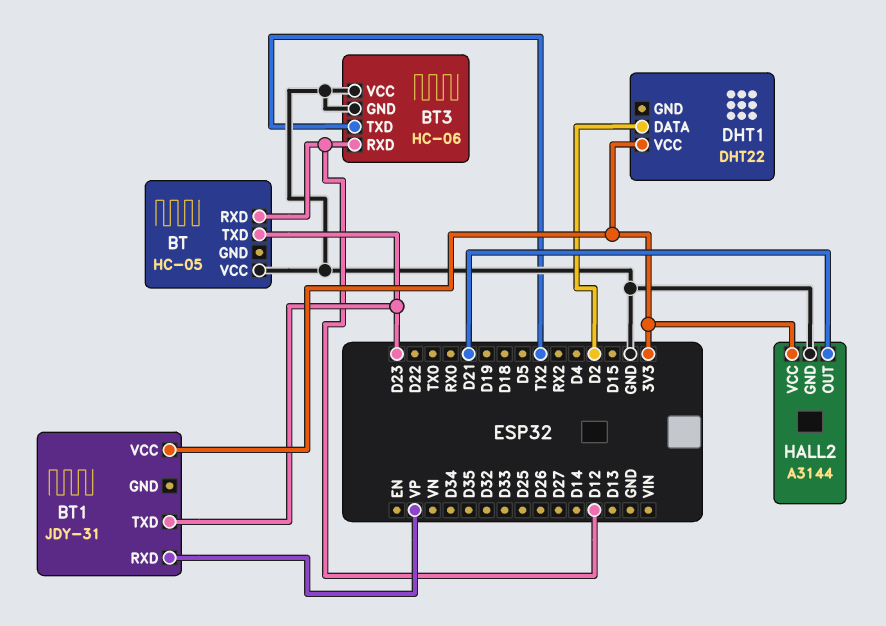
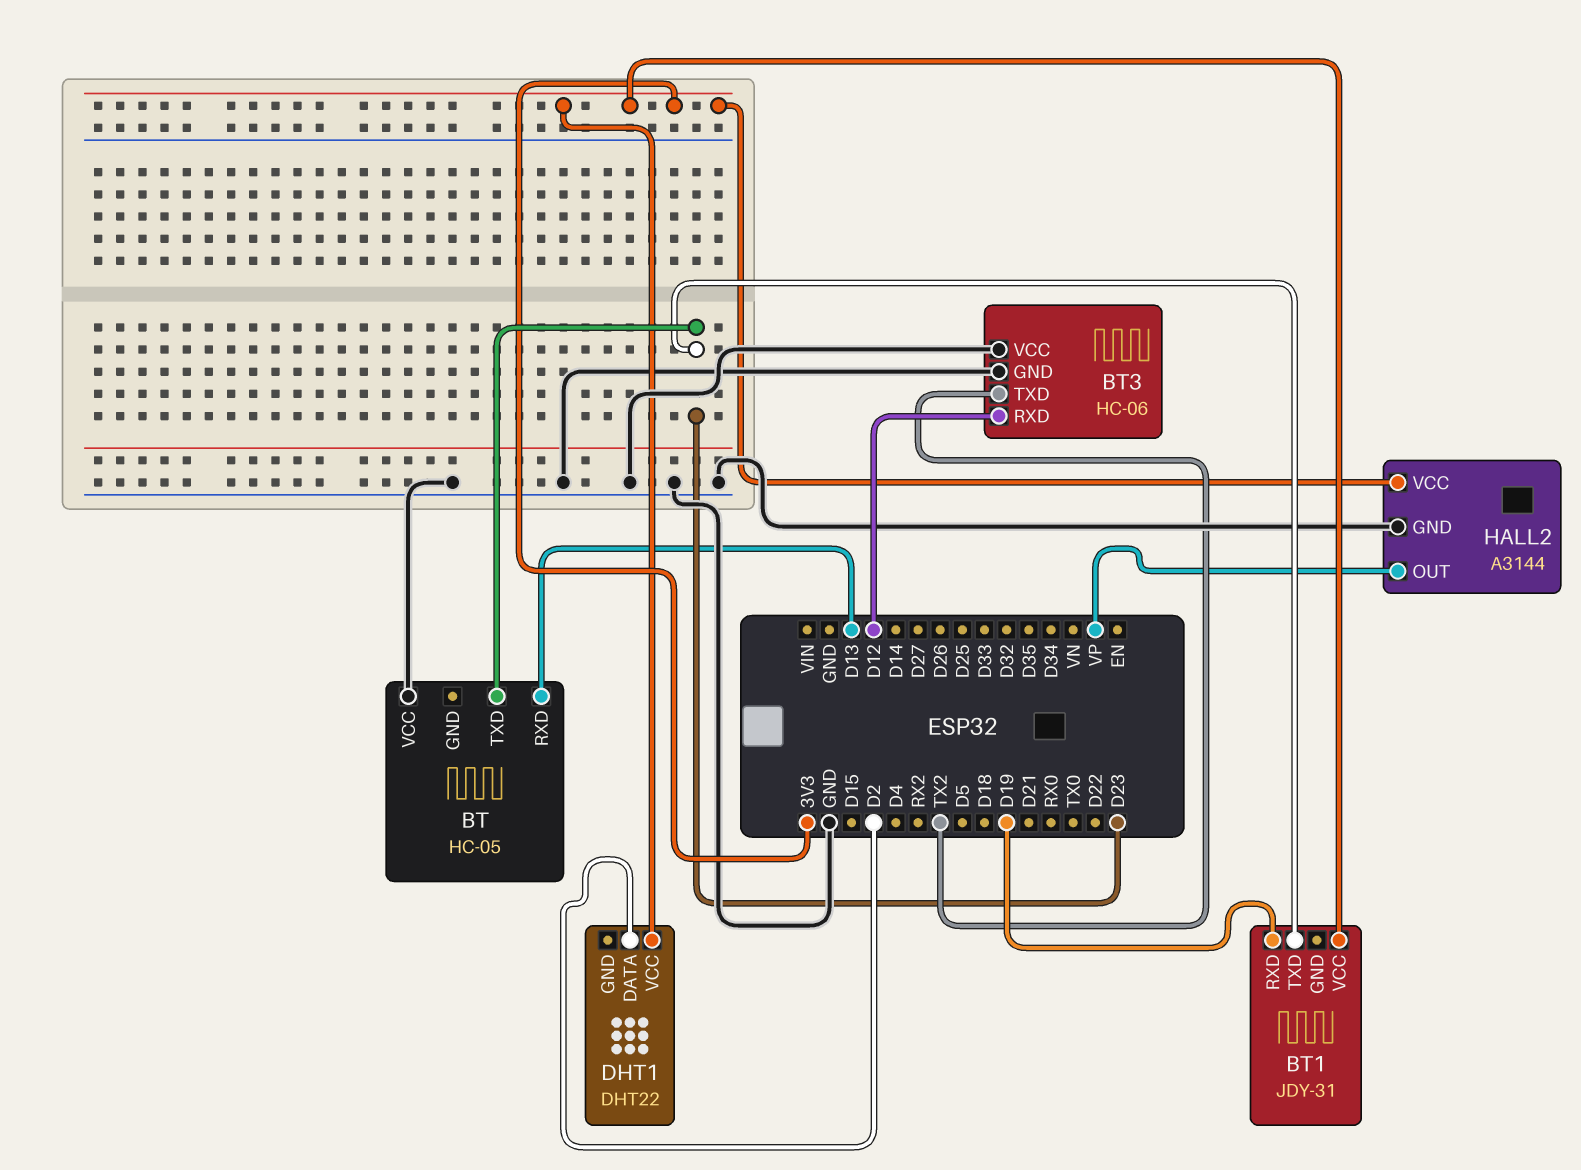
BT pin RXD: D12 -> D13
BT1 pin RXD: VP -> D19
HALL2 pin OUT: D21 -> VP

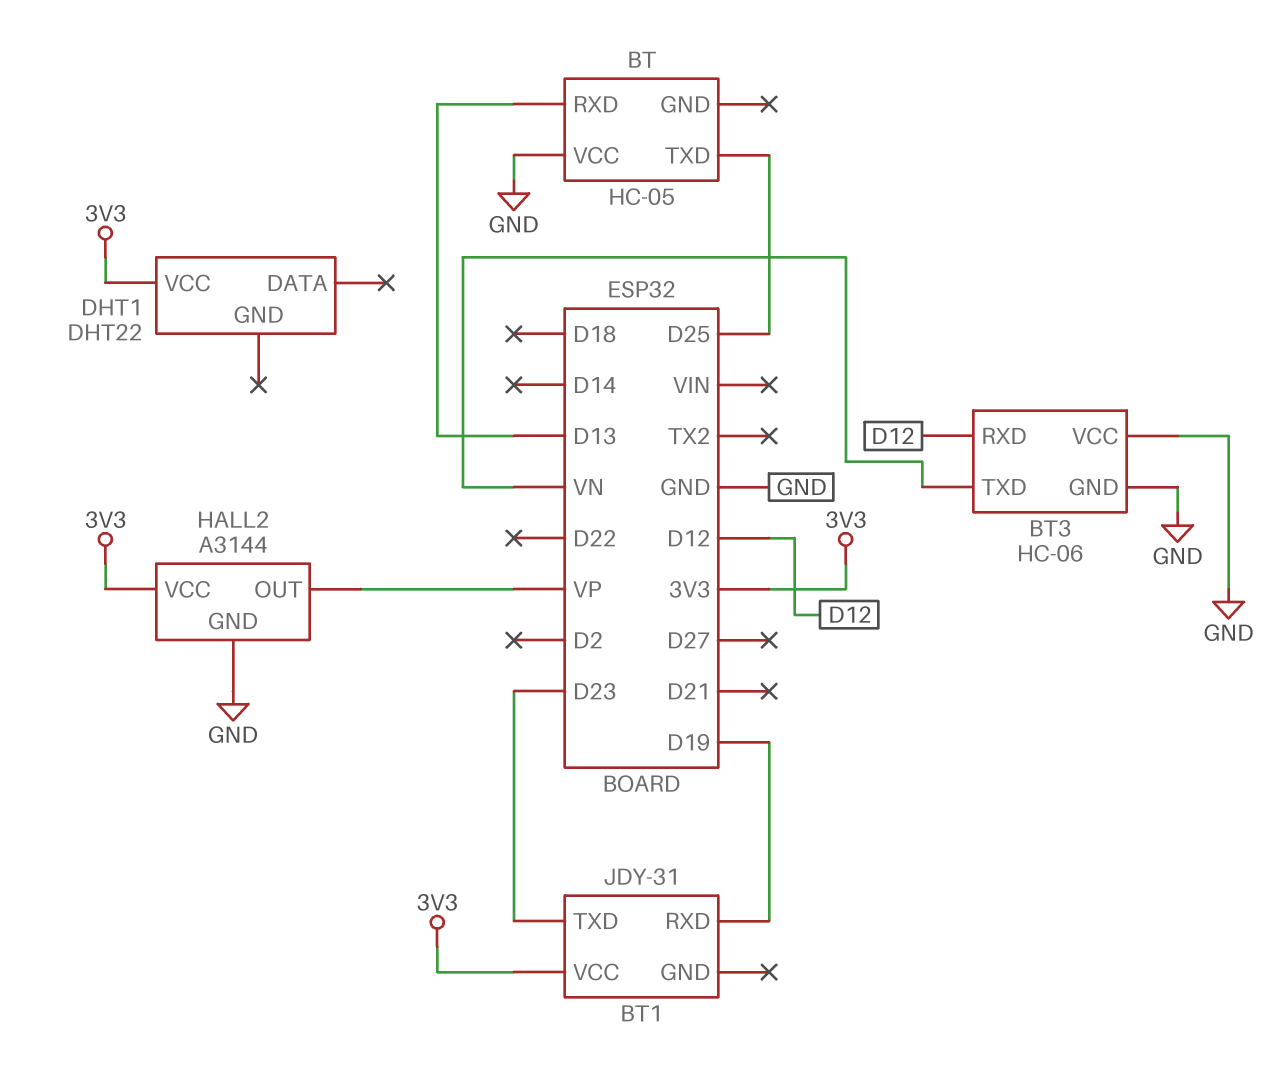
BT pin TXD: D23 -> D25
BT3 pin TXD: TX2 -> VN
DHT1 pin DATA: D2 -> none

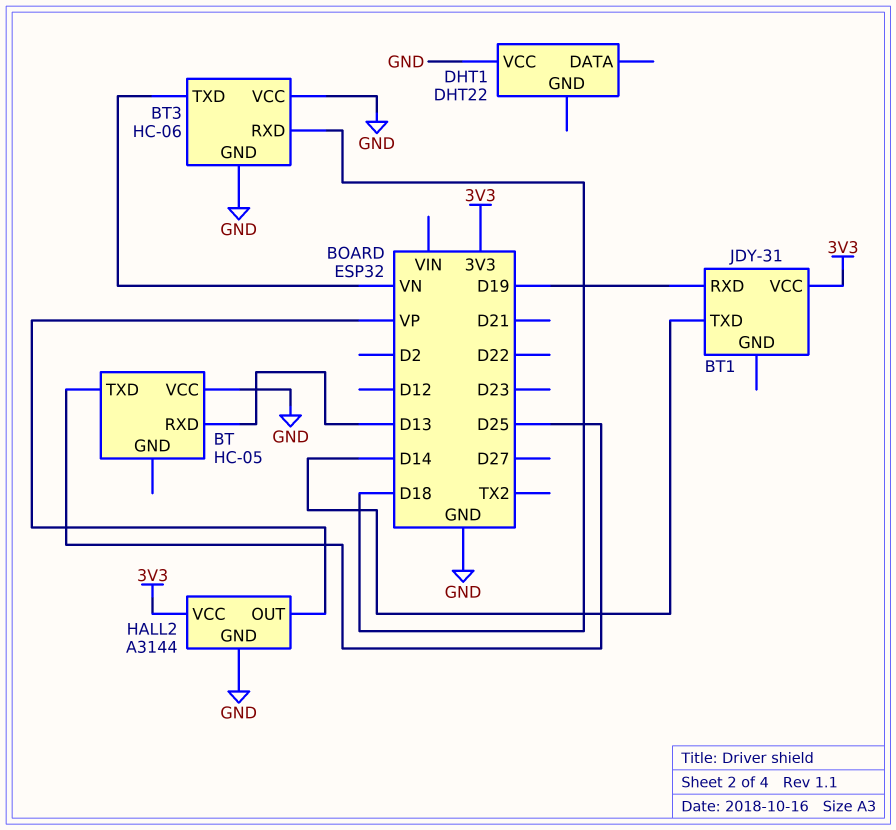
BT1 pin TXD: D23 -> D14
BT3 pin RXD: D12 -> D18
DHT1 pin VCC: 3V3 -> GND

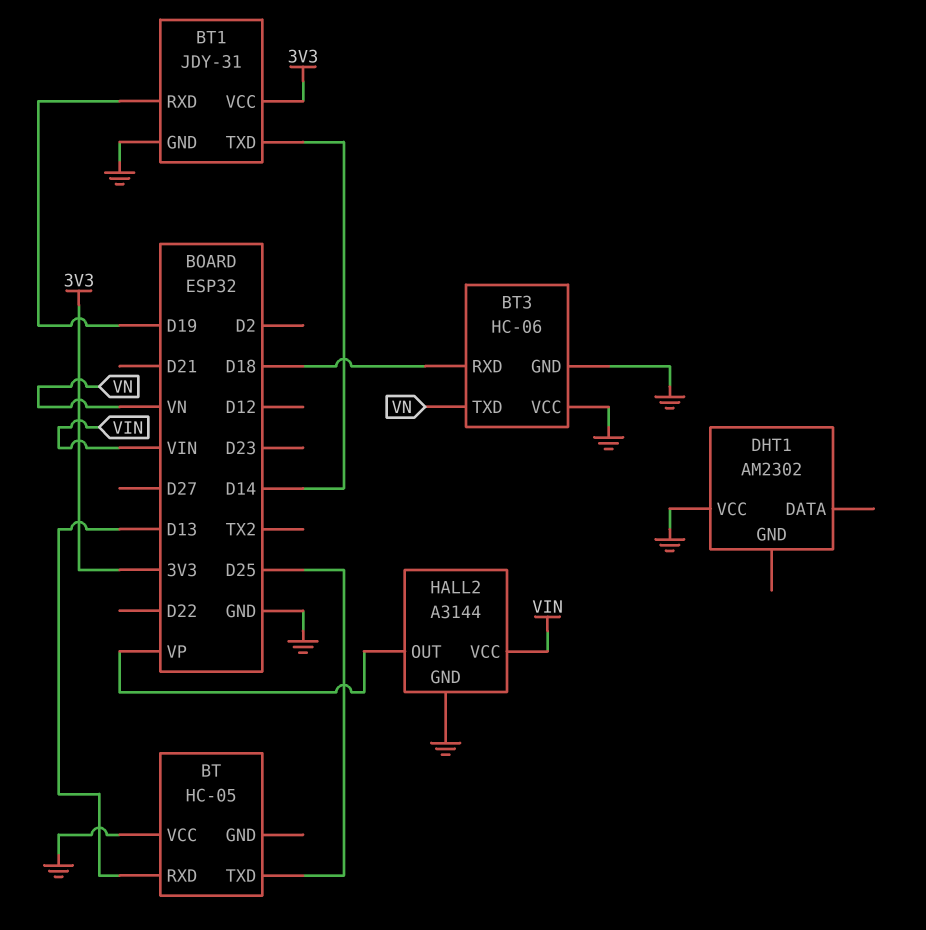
BT1 pin GND: none -> GND
DHT1: DHT22 -> AM2302
HALL2 pin VCC: 3V3 -> VIN

